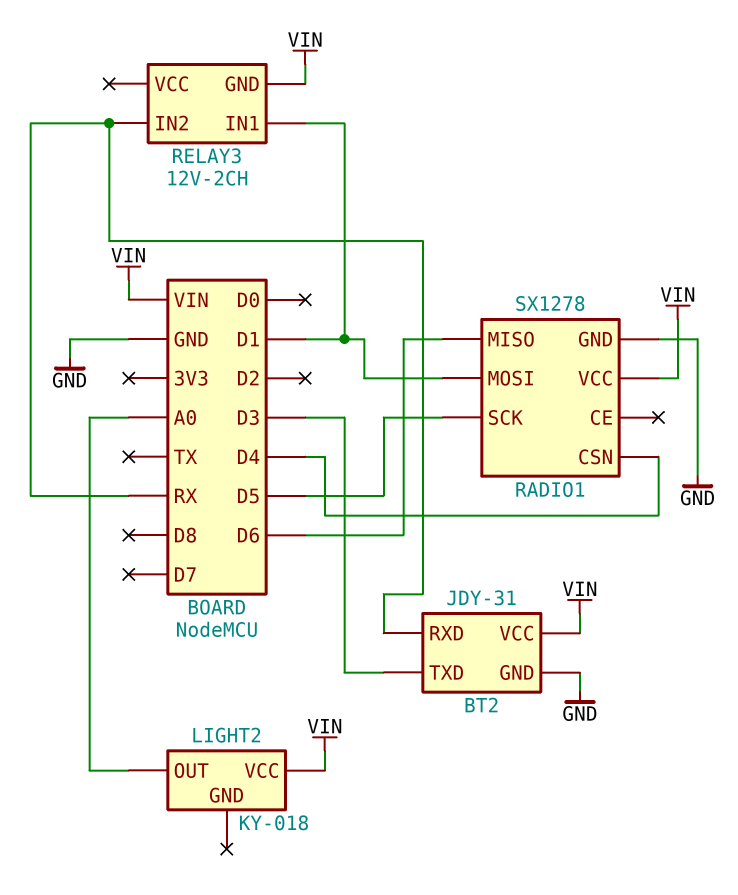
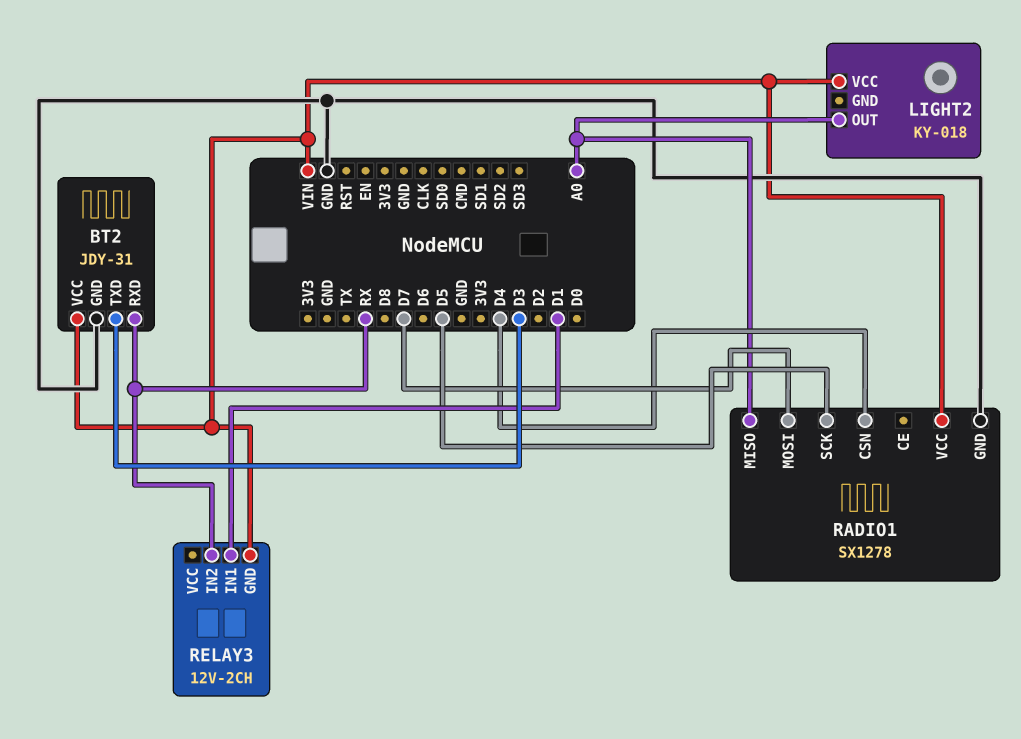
RADIO1 pin MISO: D6 -> A0
RADIO1 pin MOSI: D1 -> D7

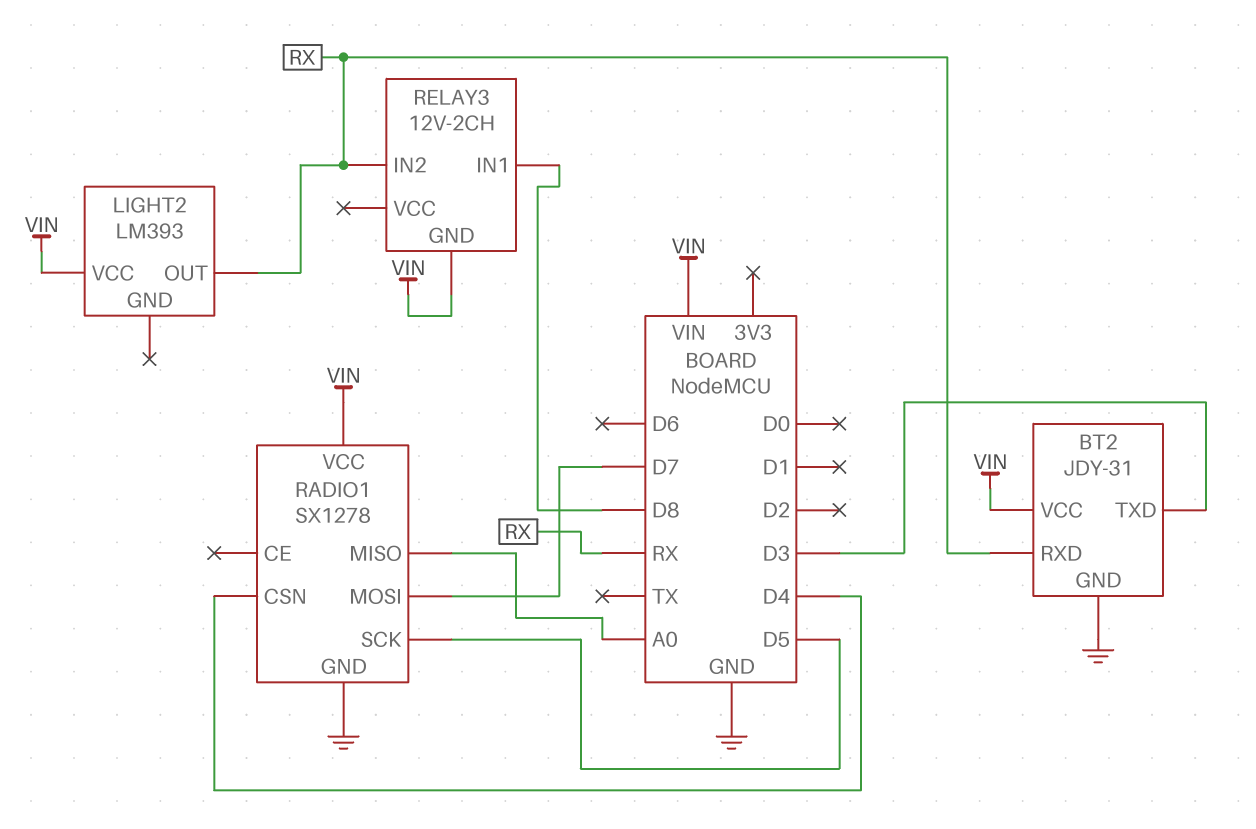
LIGHT2: KY-018 -> LM393
LIGHT2 pin OUT: A0 -> RX
RELAY3 pin IN1: D1 -> D8

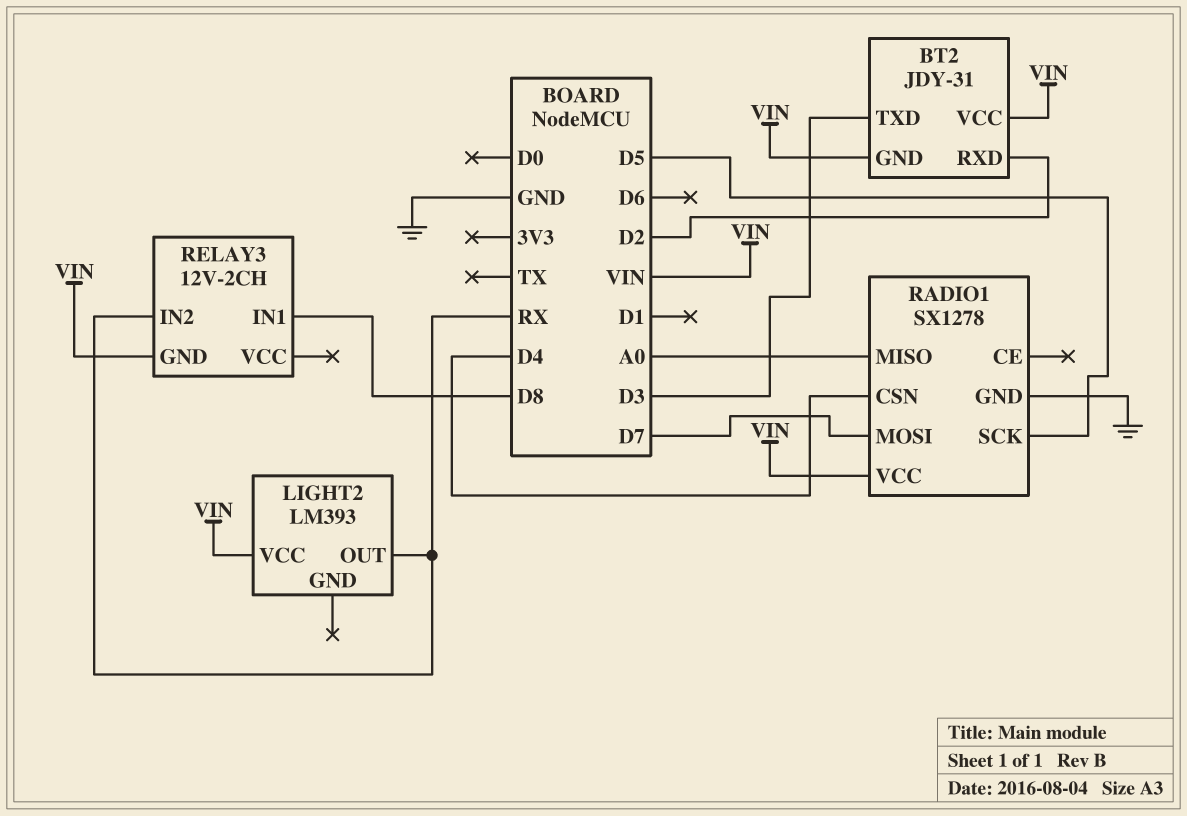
BT2 pin GND: GND -> VIN
BT2 pin RXD: RX -> D2

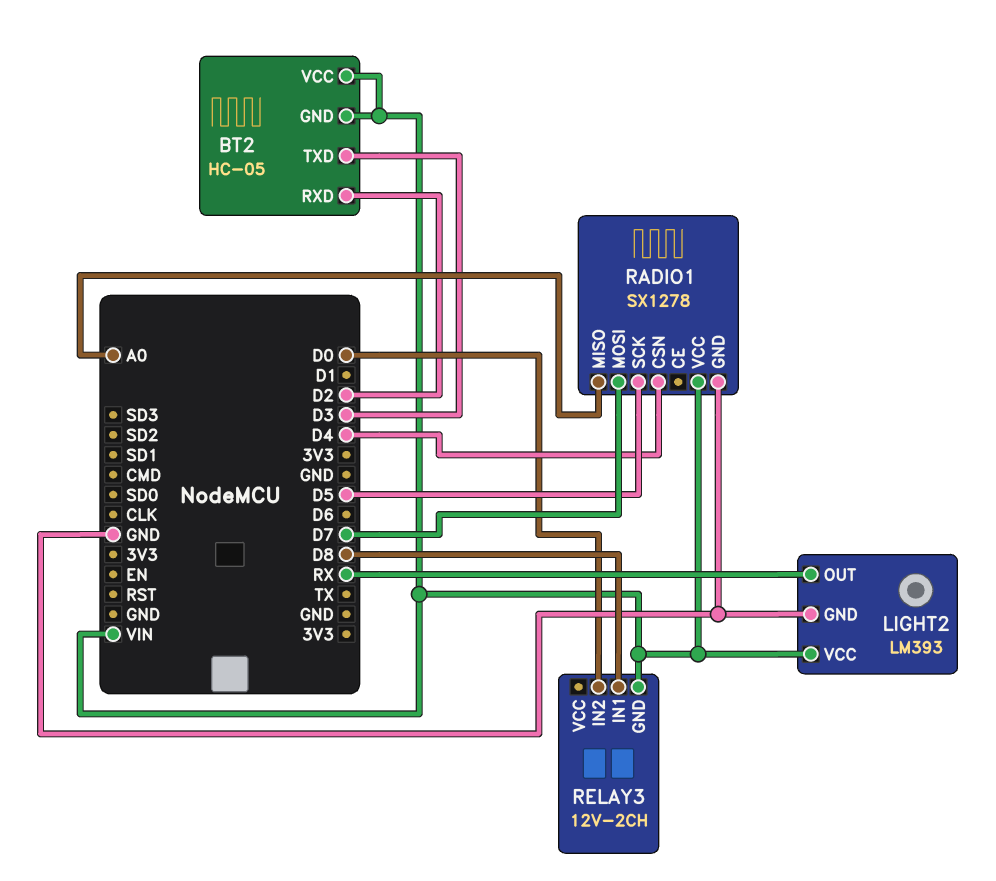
BT2: JDY-31 -> HC-05
LIGHT2 pin GND: none -> GND
RELAY3 pin IN2: RX -> D0

